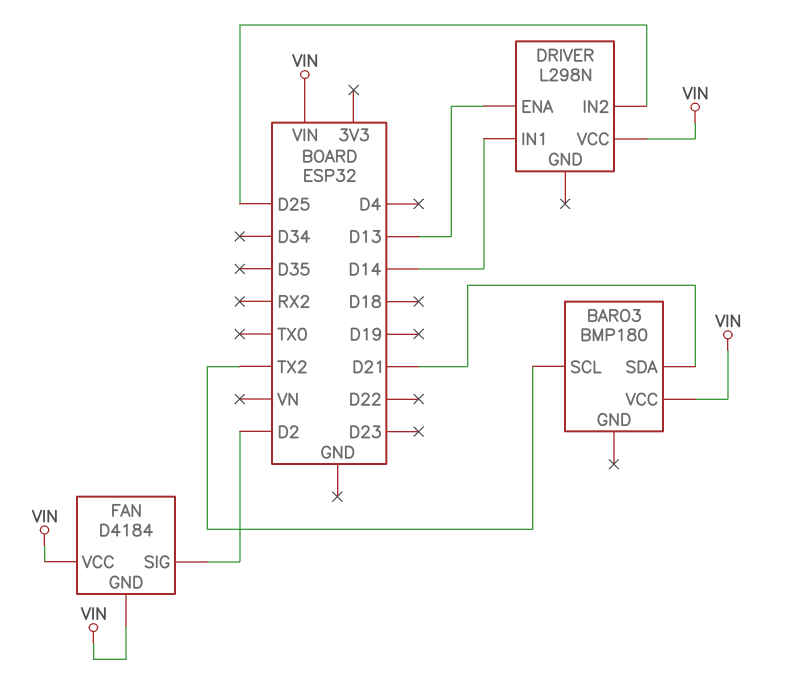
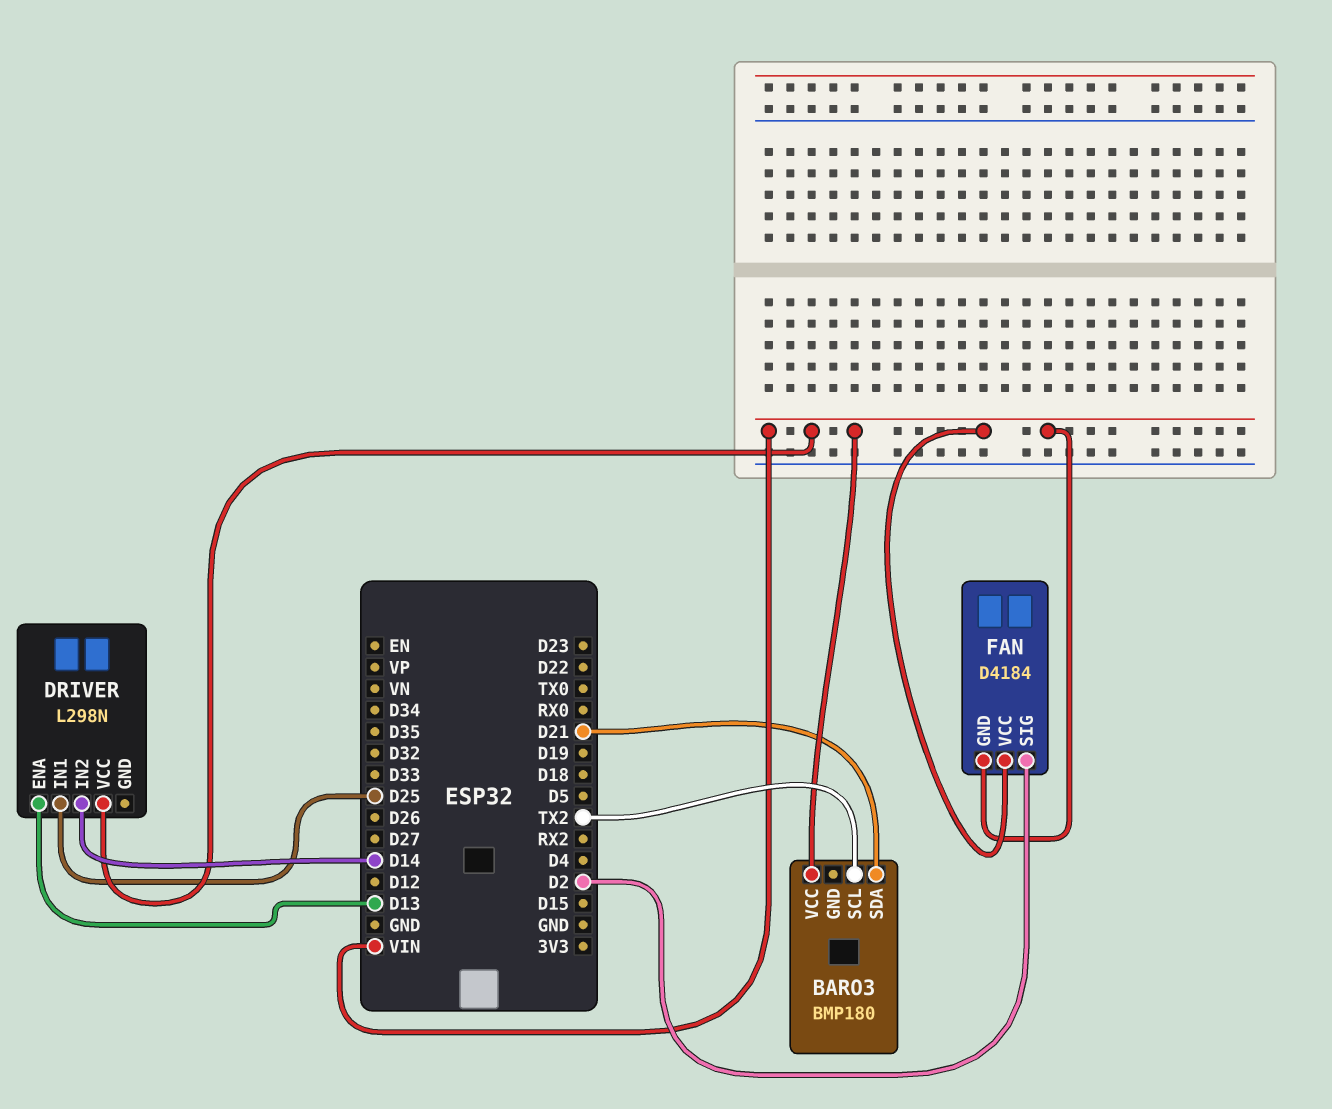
DRIVER pin IN1: D14 -> D25
DRIVER pin IN2: D25 -> D14

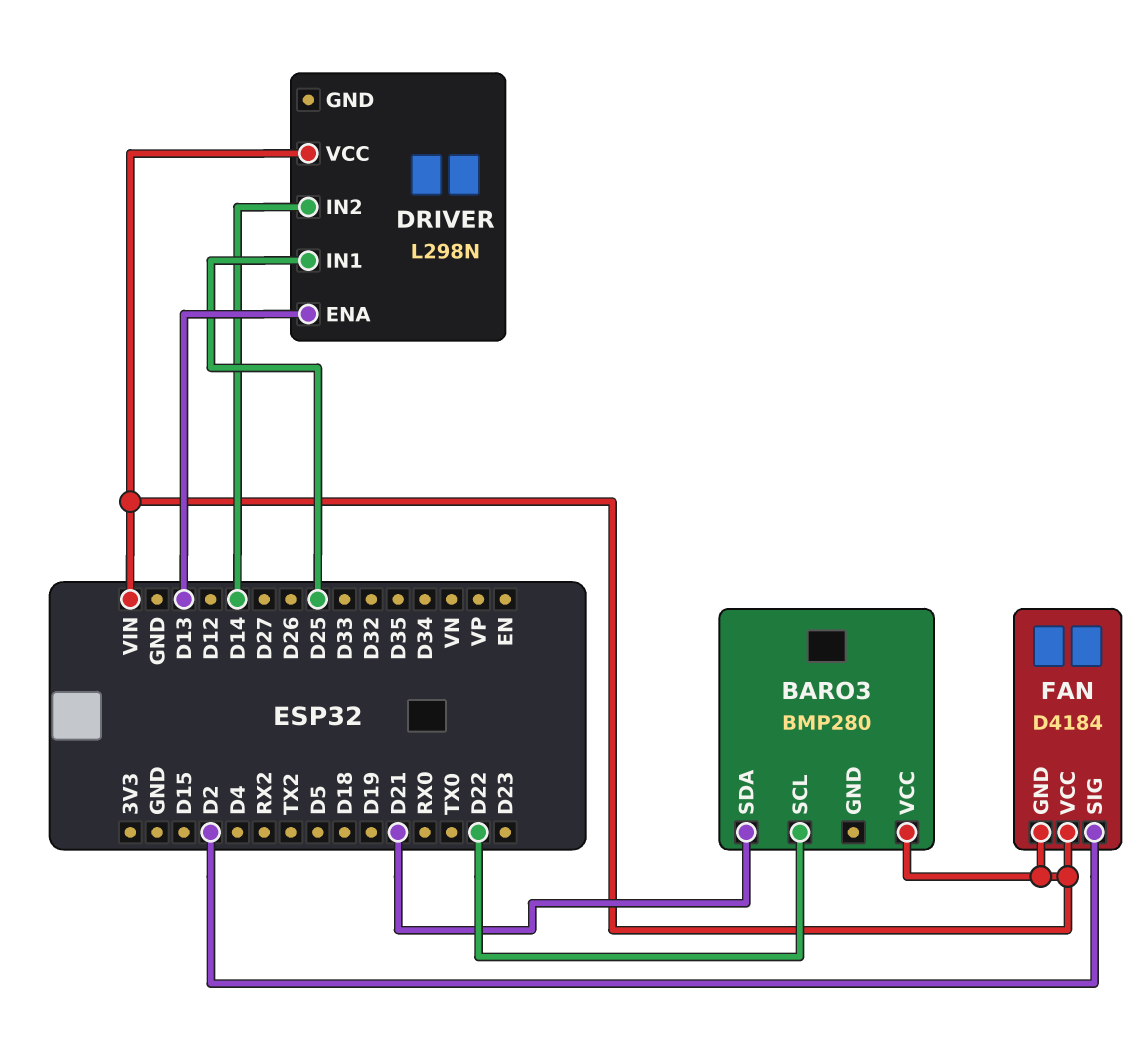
BARO3: BMP180 -> BMP280
BARO3 pin SCL: TX2 -> D22

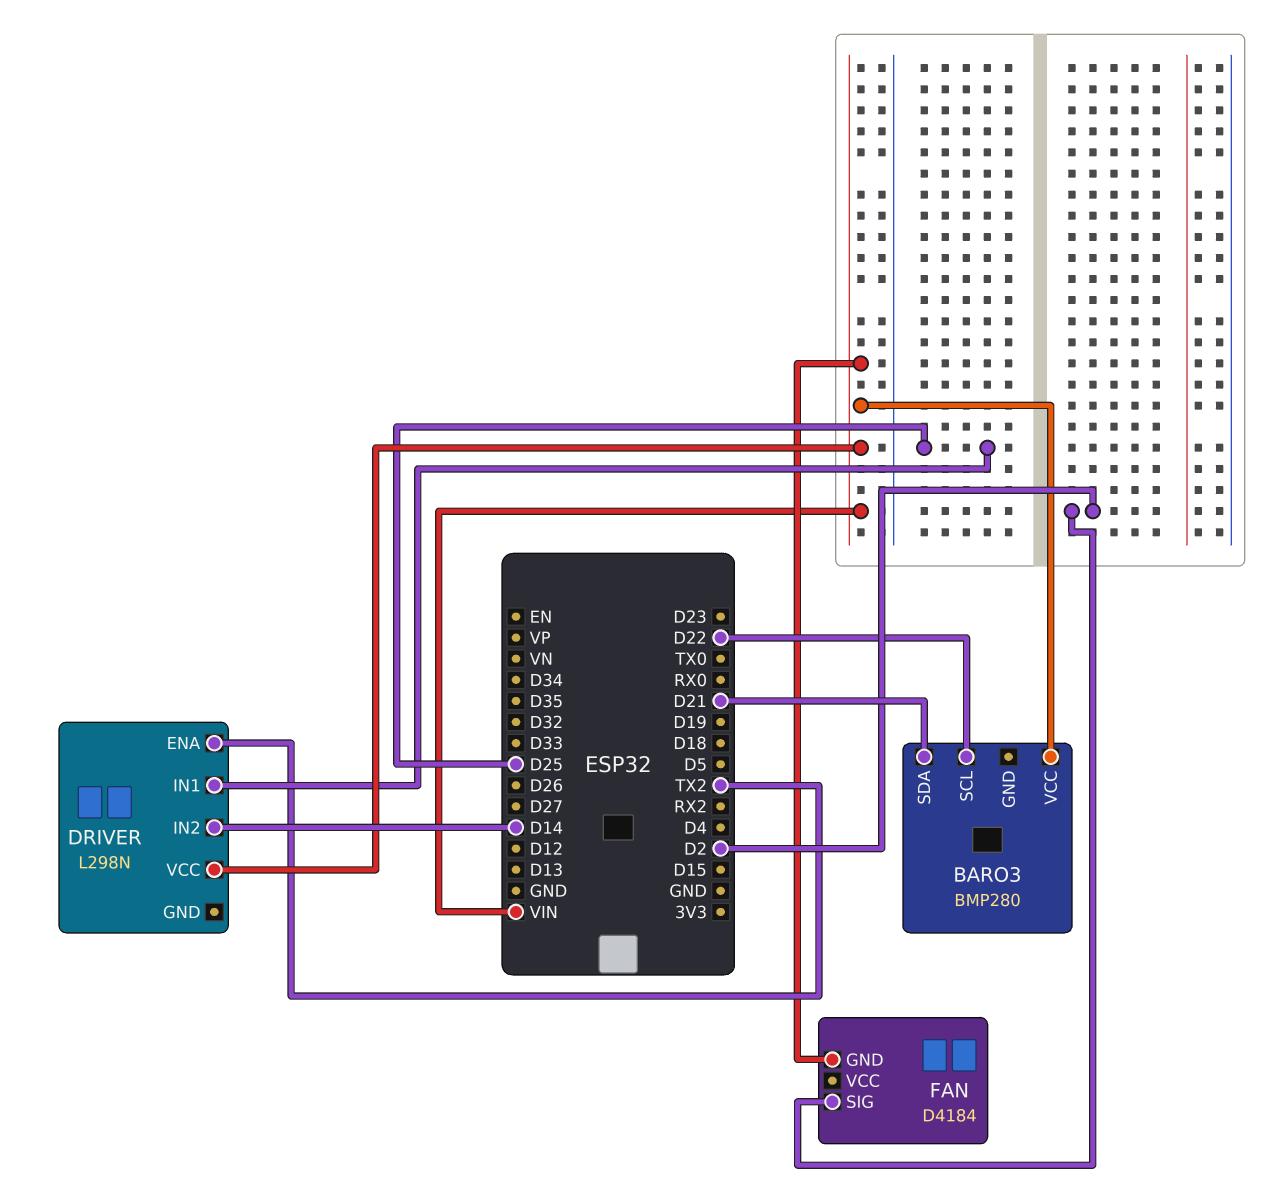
DRIVER pin ENA: D13 -> TX2
FAN pin VCC: VIN -> none

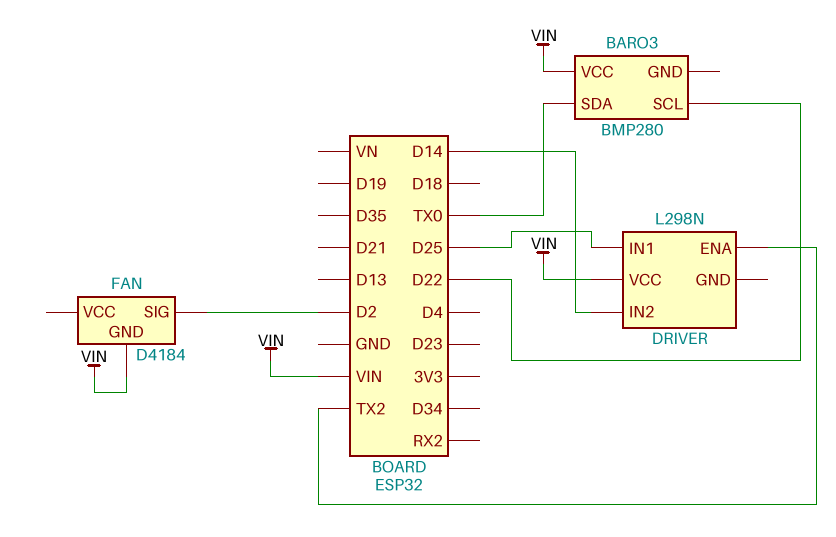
BARO3 pin SDA: D21 -> TX0

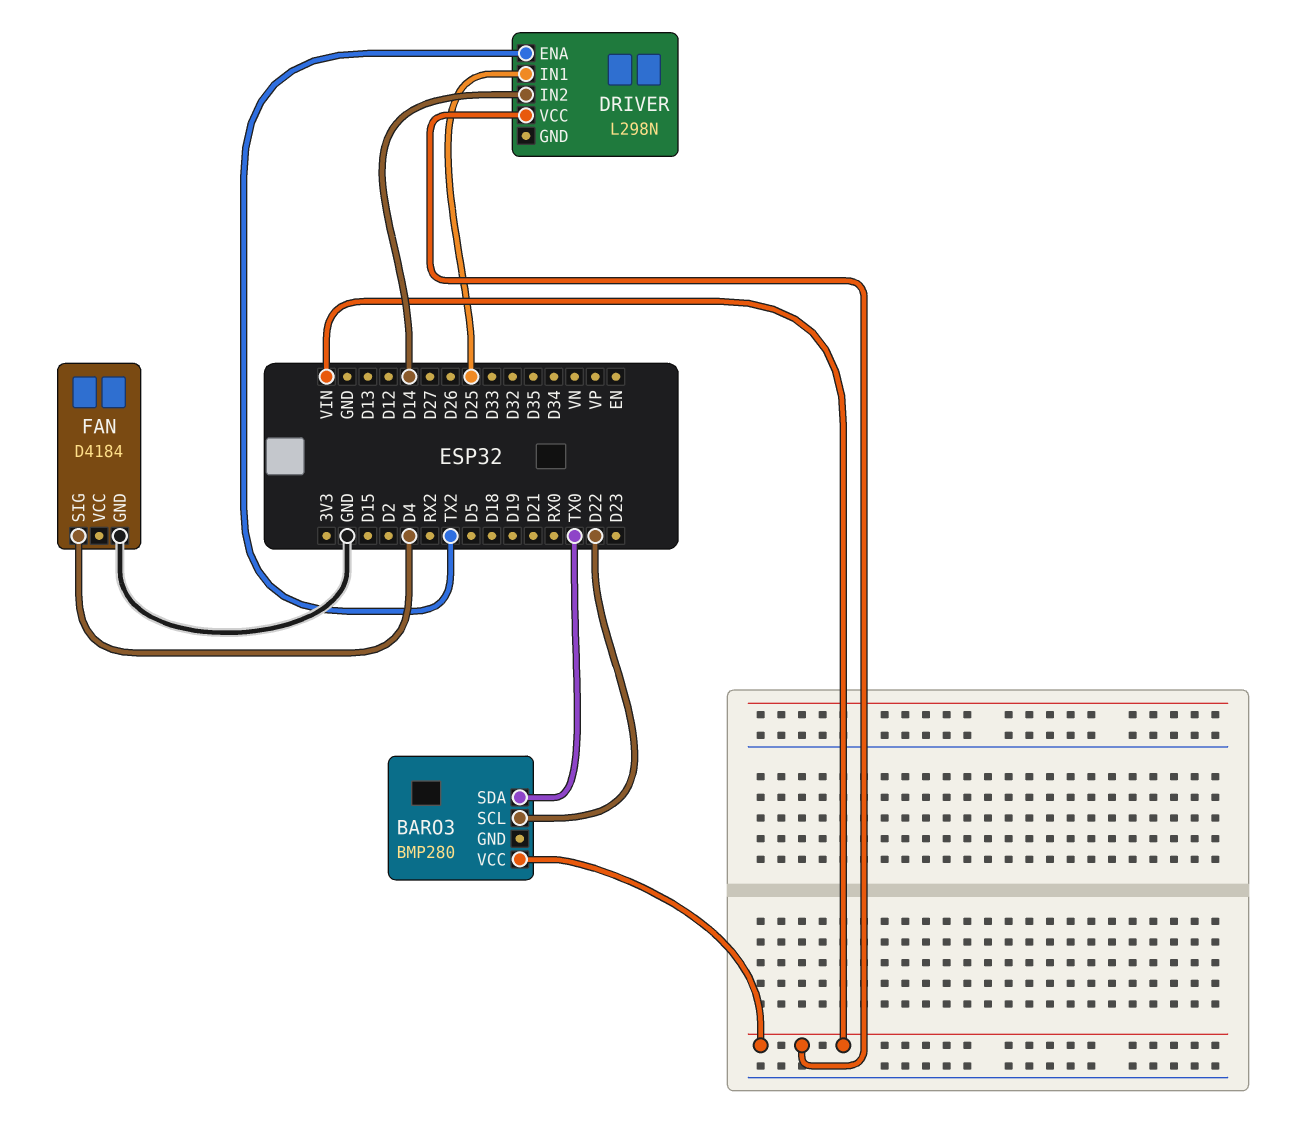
FAN pin GND: VIN -> GND
FAN pin SIG: D2 -> D4

